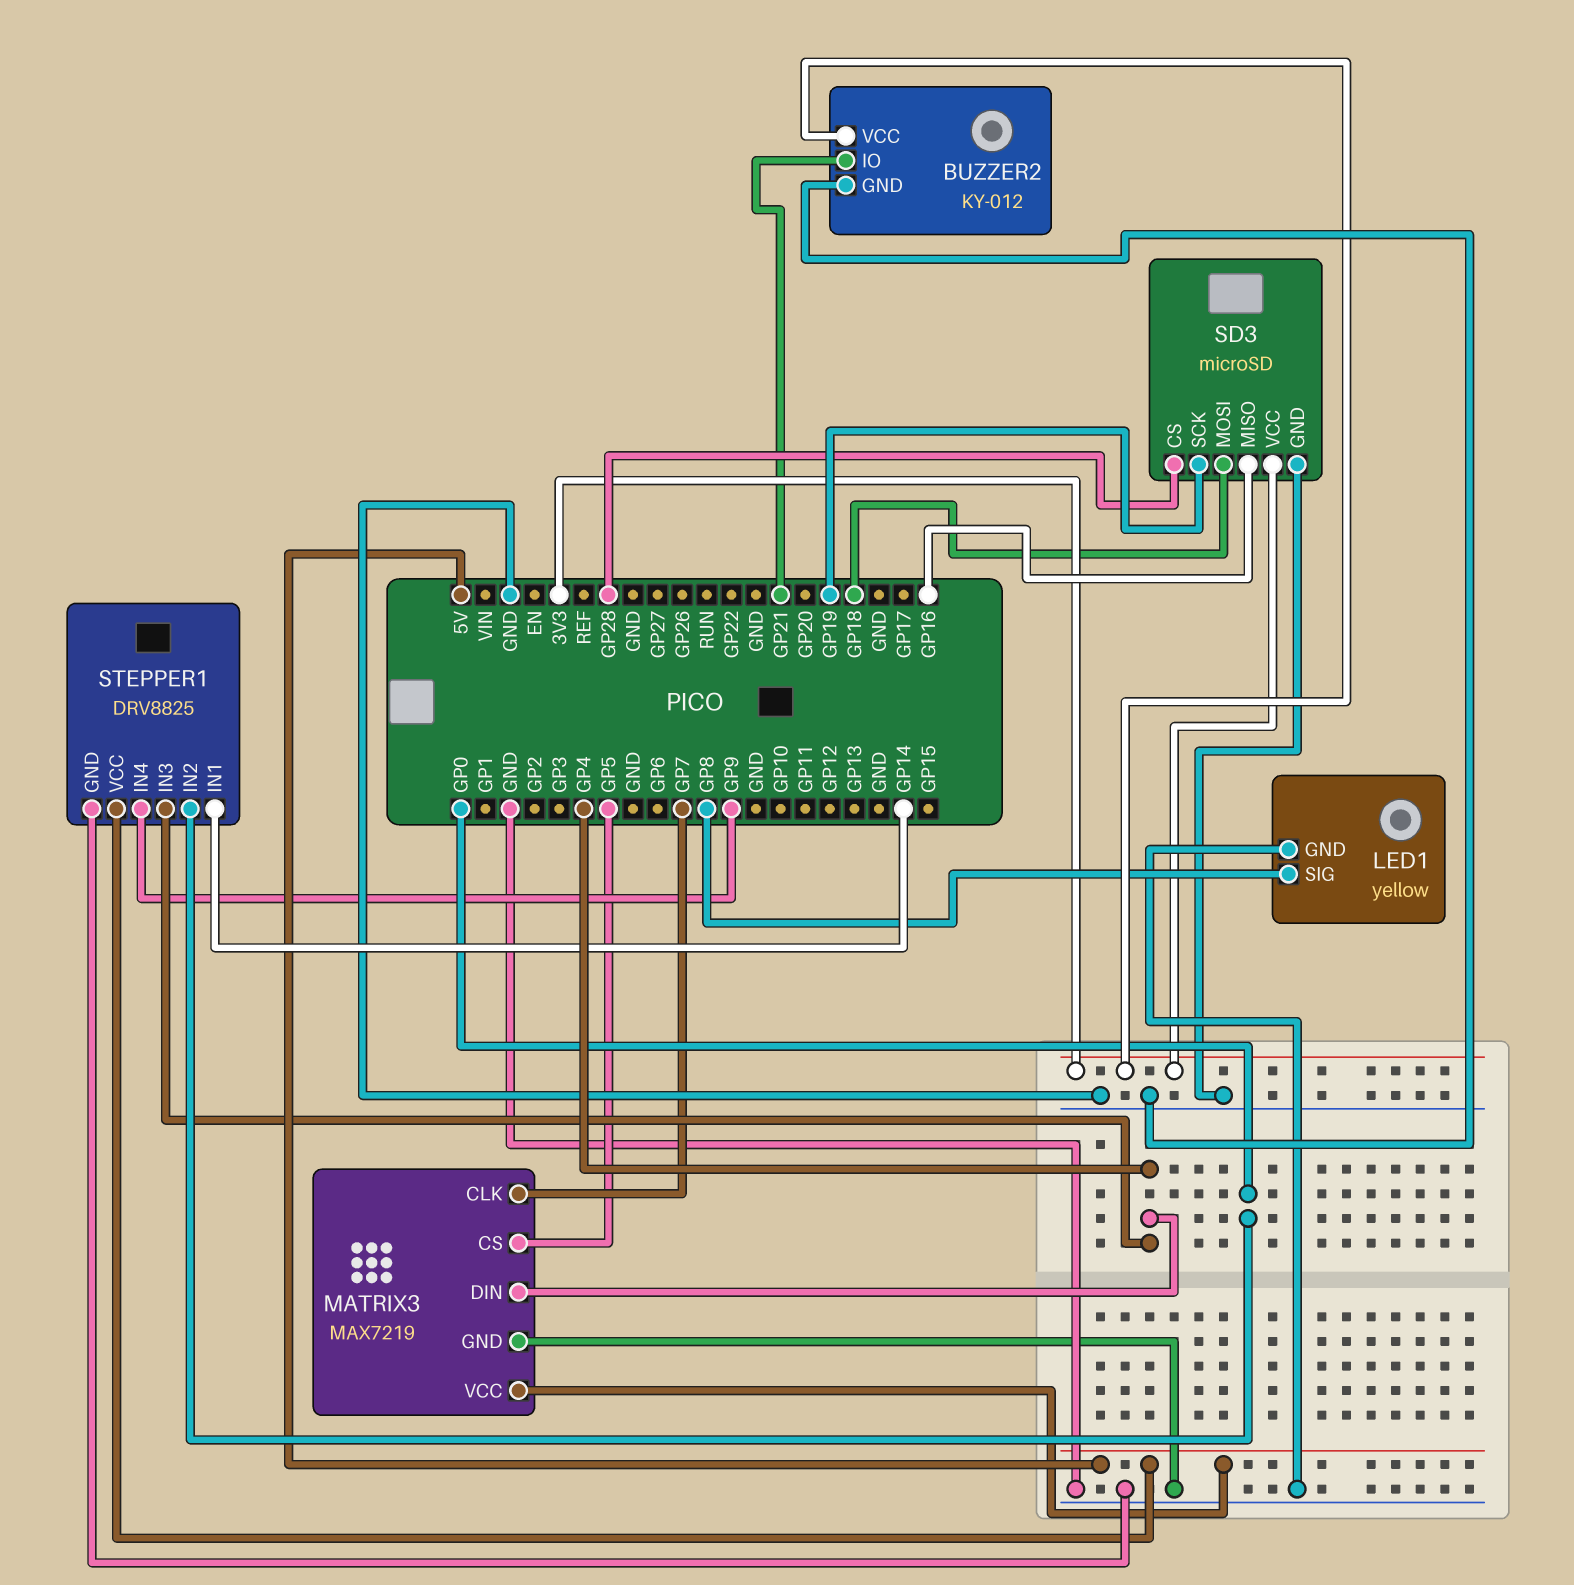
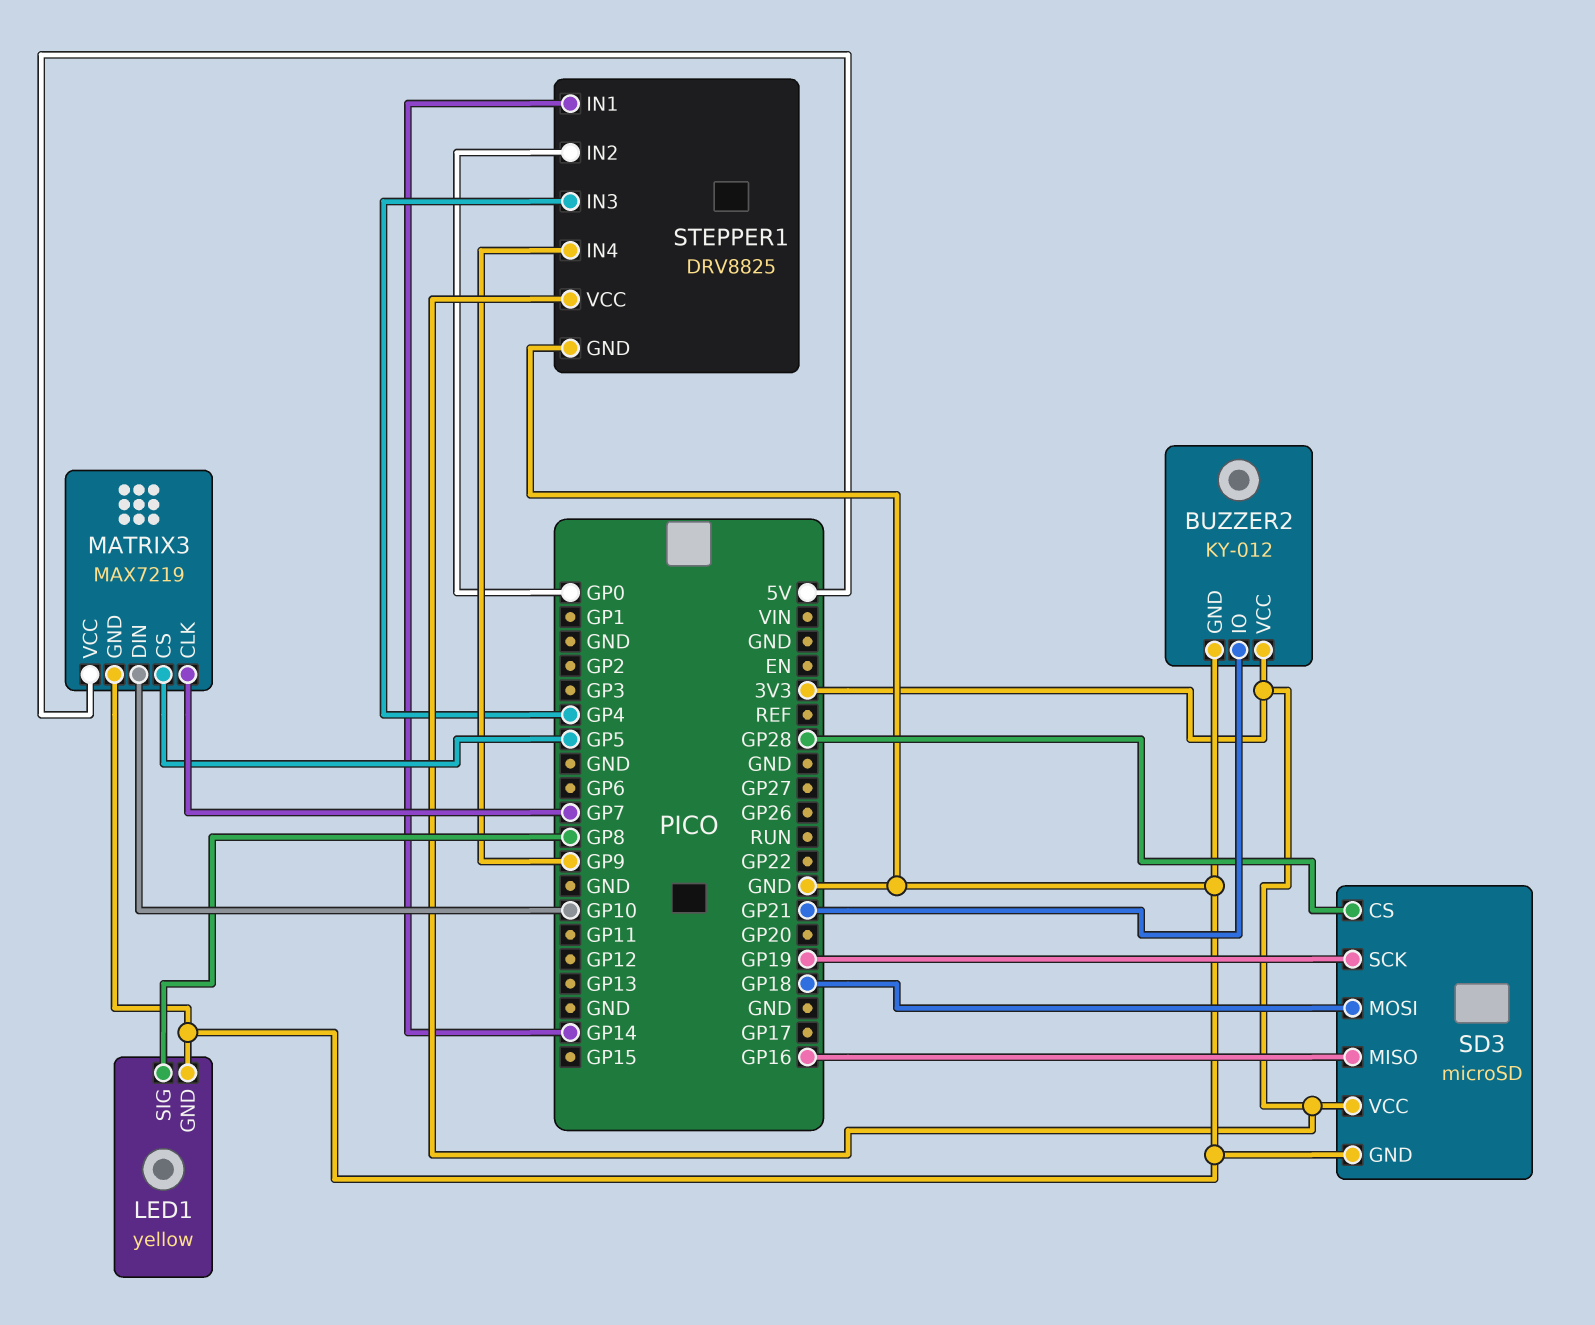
MATRIX3 pin DIN: GP4 -> GP10
STEPPER1 pin VCC: 5V -> 3V3

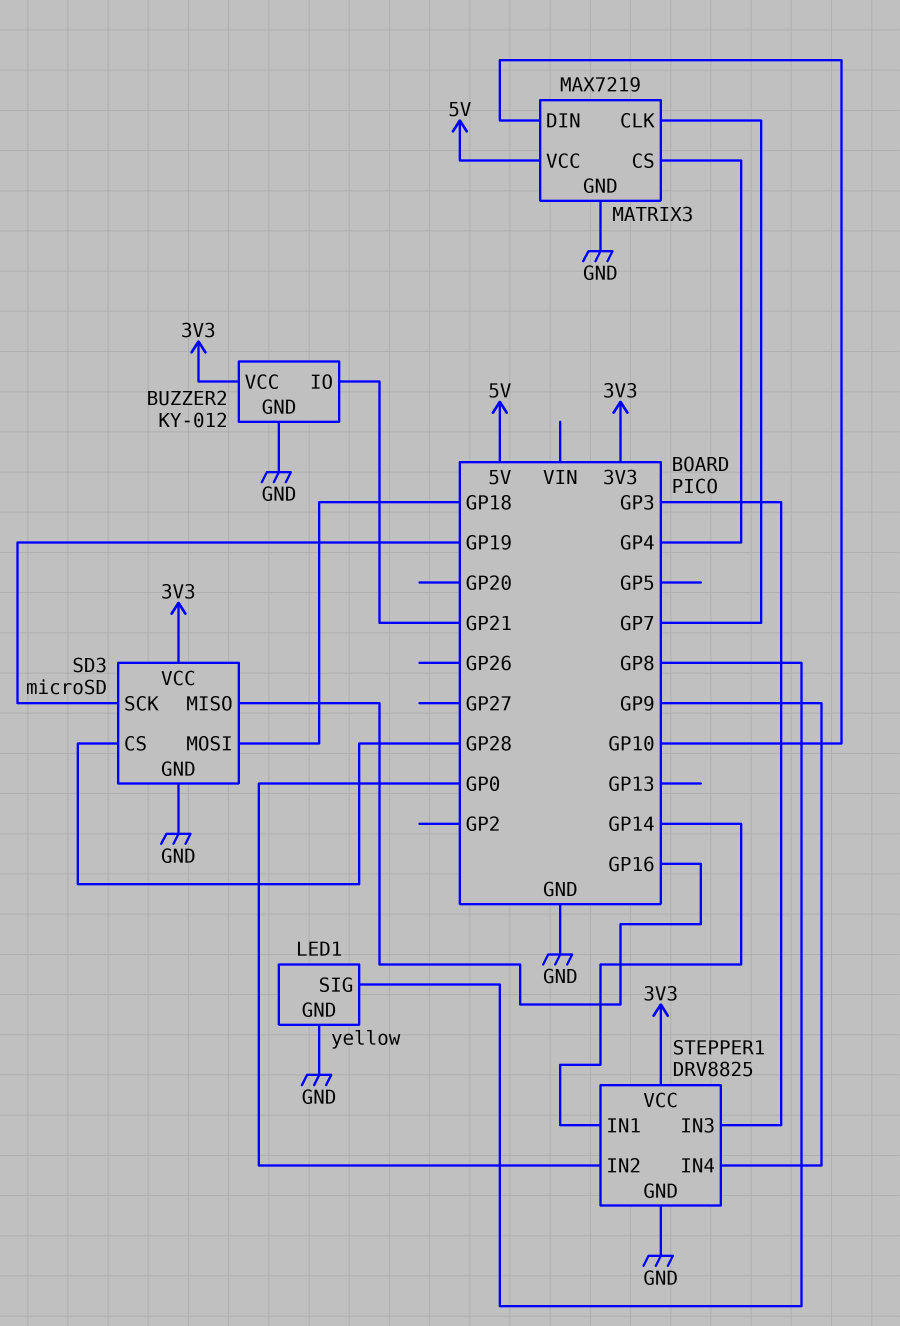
MATRIX3 pin CS: GP5 -> GP4
STEPPER1 pin IN3: GP4 -> GP3

